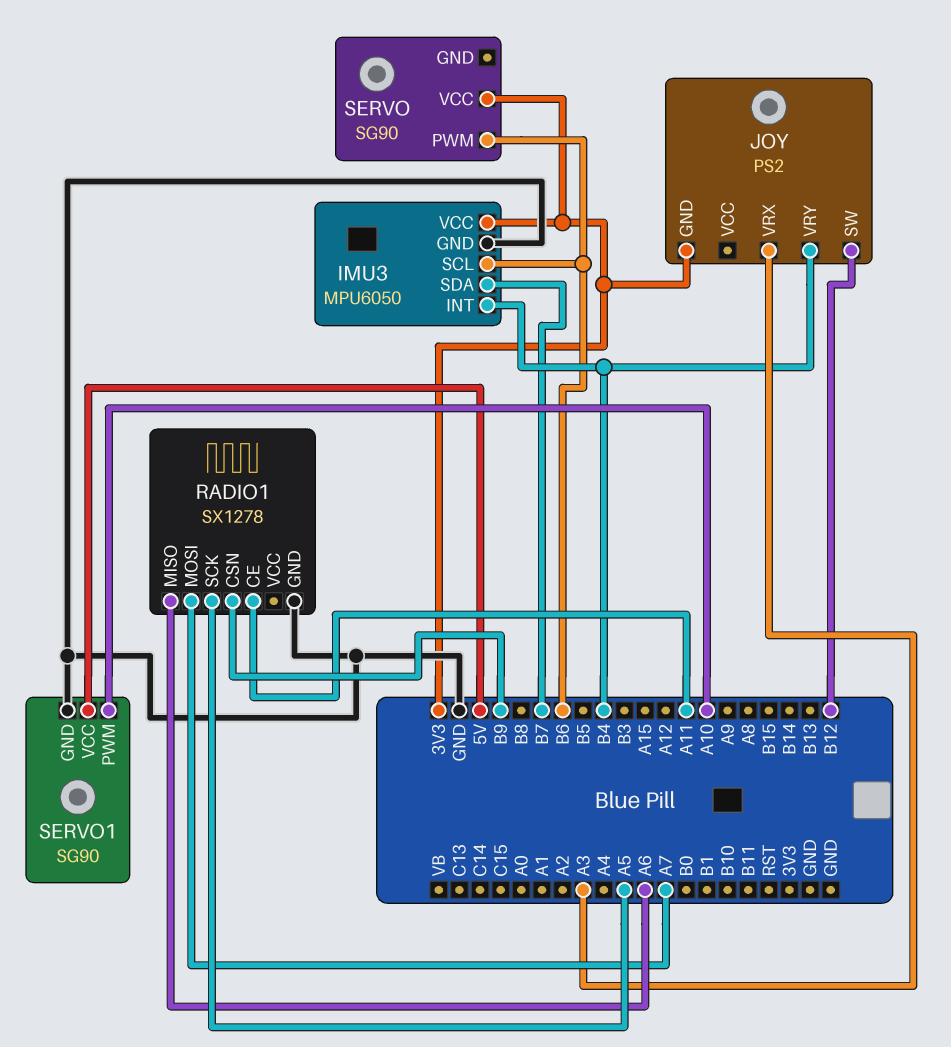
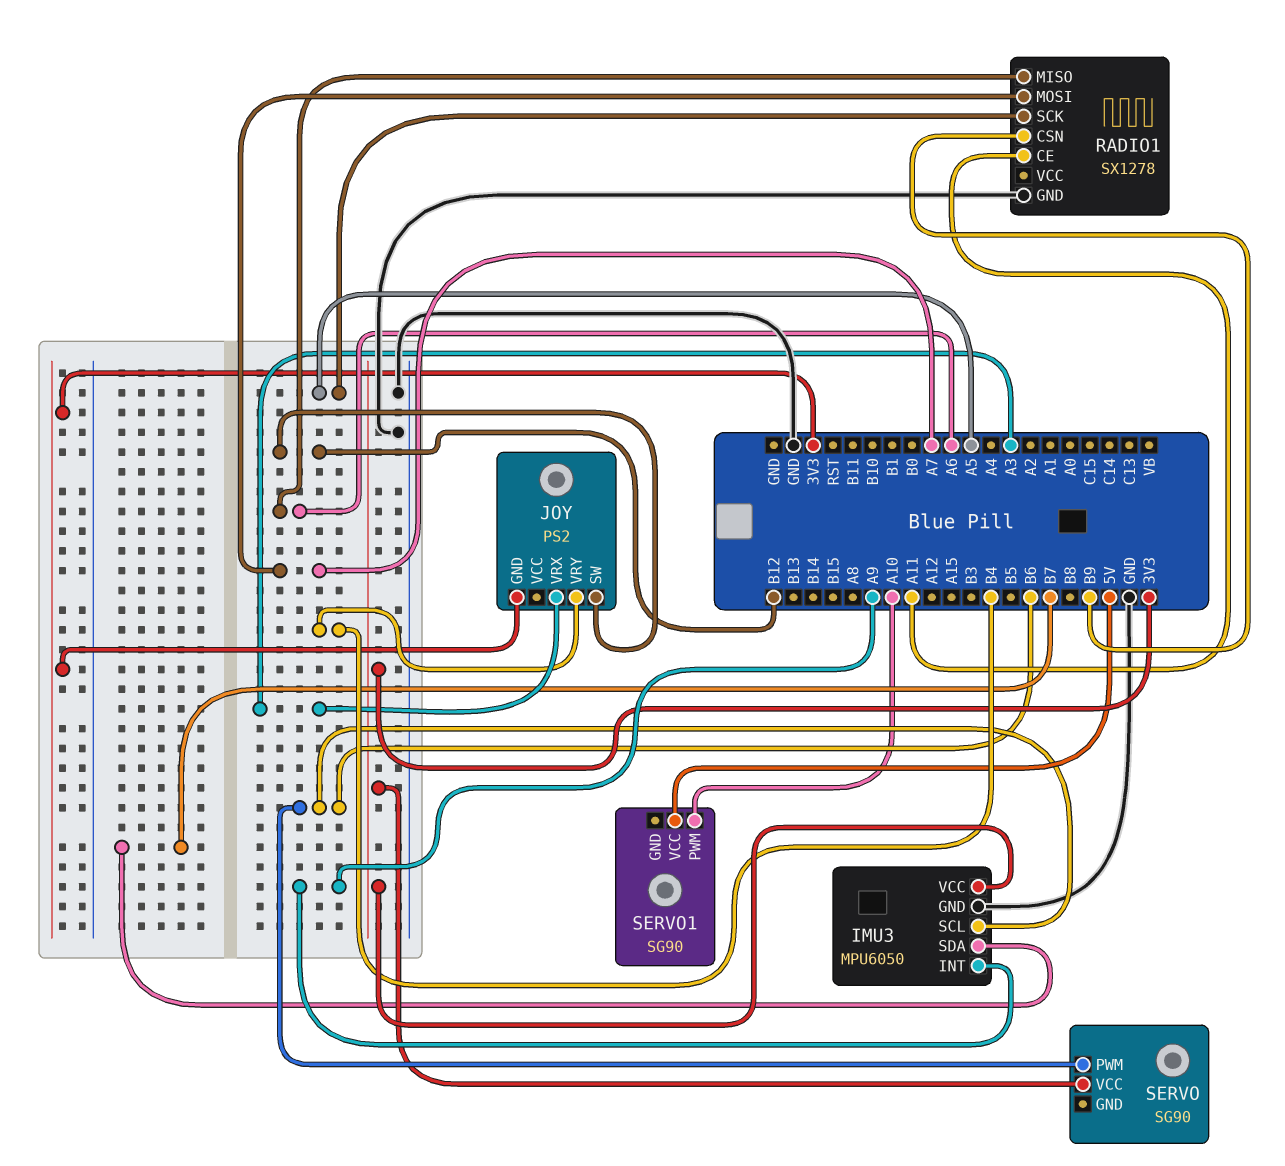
IMU3 pin INT: B4 -> A9
SERVO1 pin GND: GND -> none

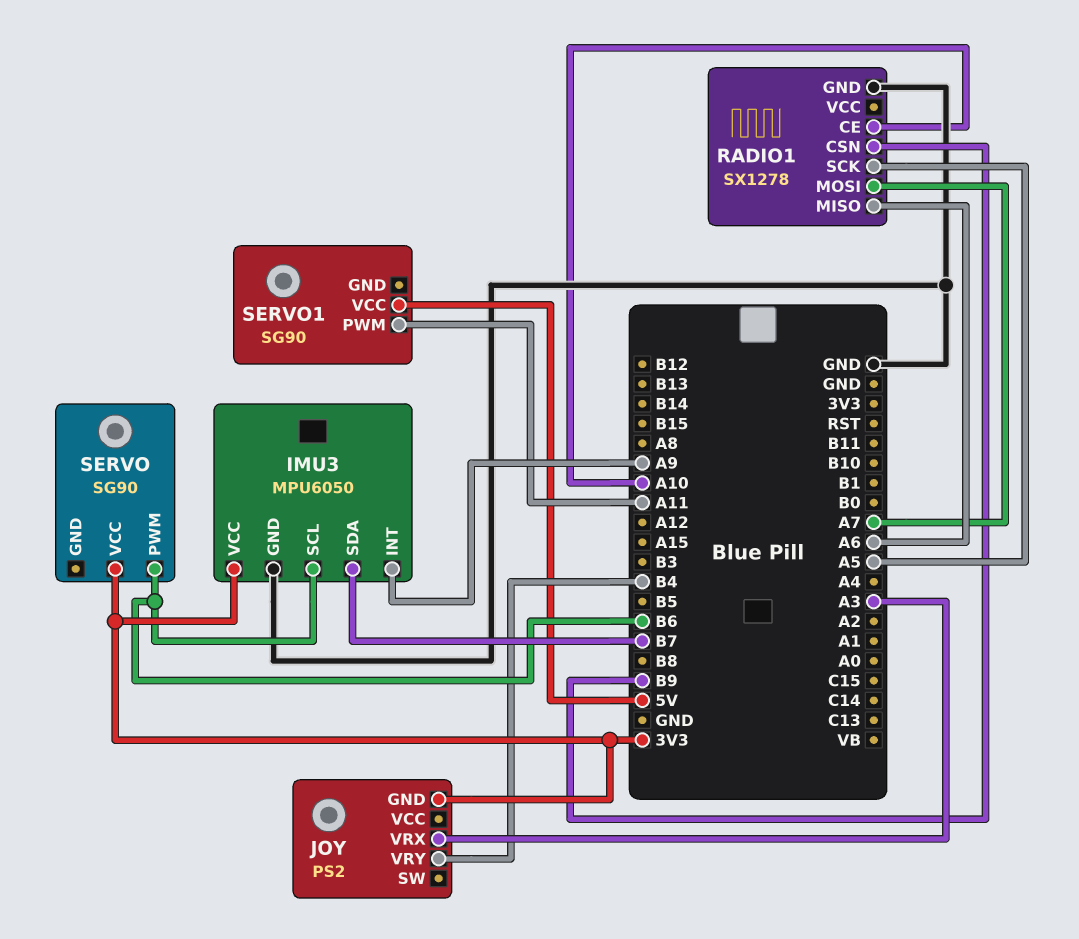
JOY pin SW: B12 -> none
RADIO1 pin CE: A11 -> A10
SERVO1 pin PWM: A10 -> A11

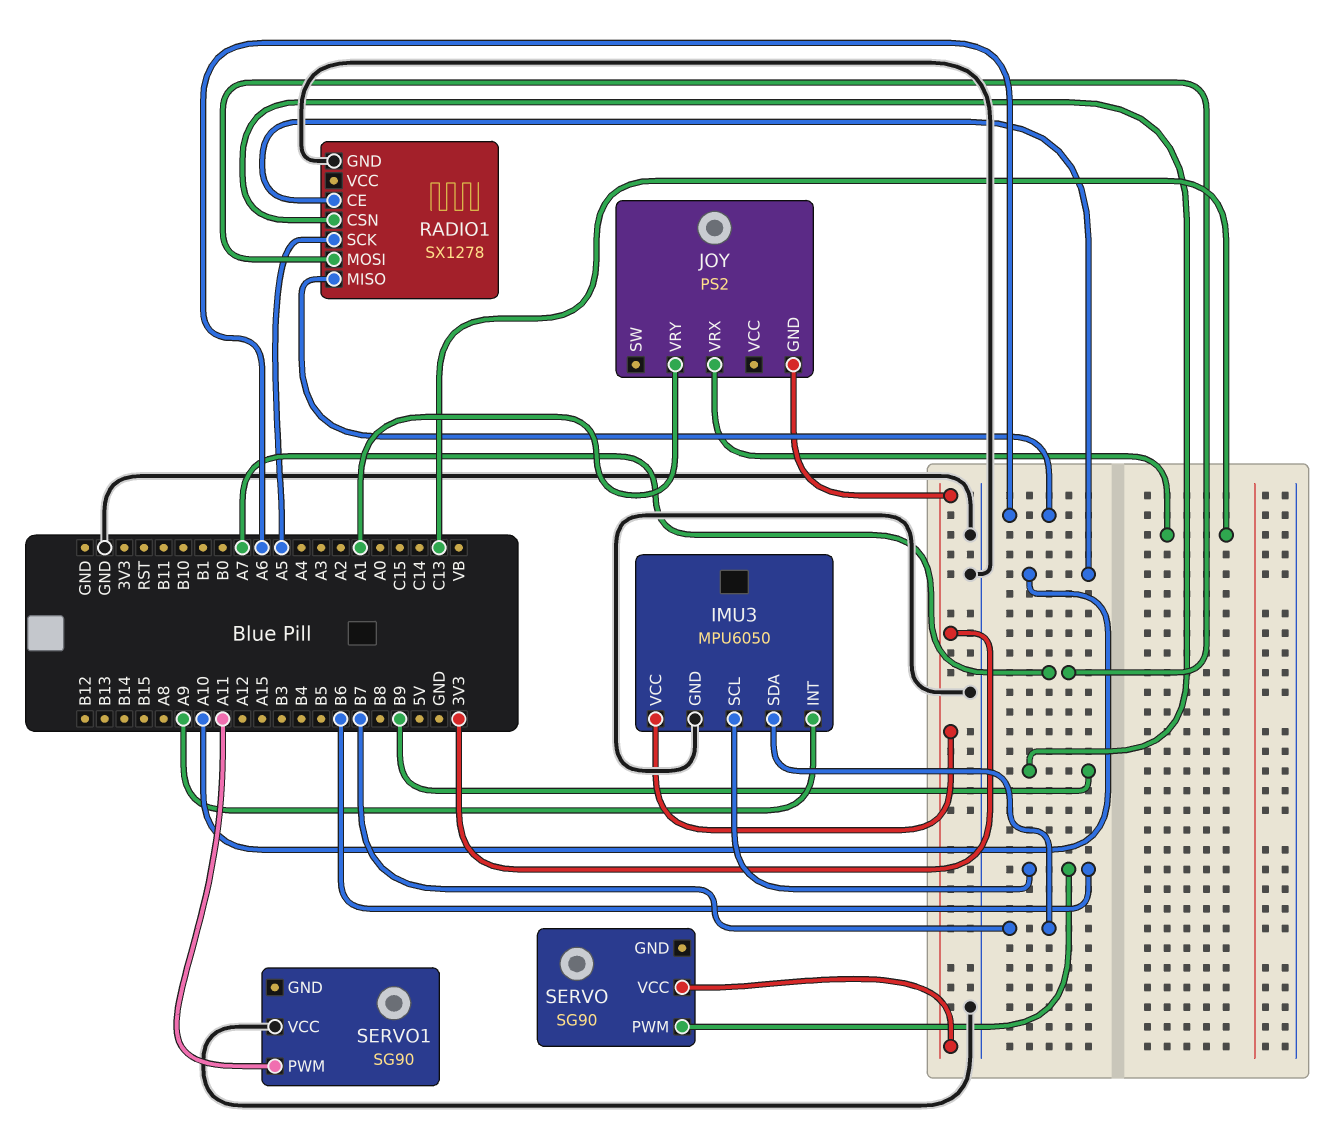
JOY pin VRX: A3 -> C13
JOY pin VRY: B4 -> A1
SERVO1 pin VCC: 5V -> GND

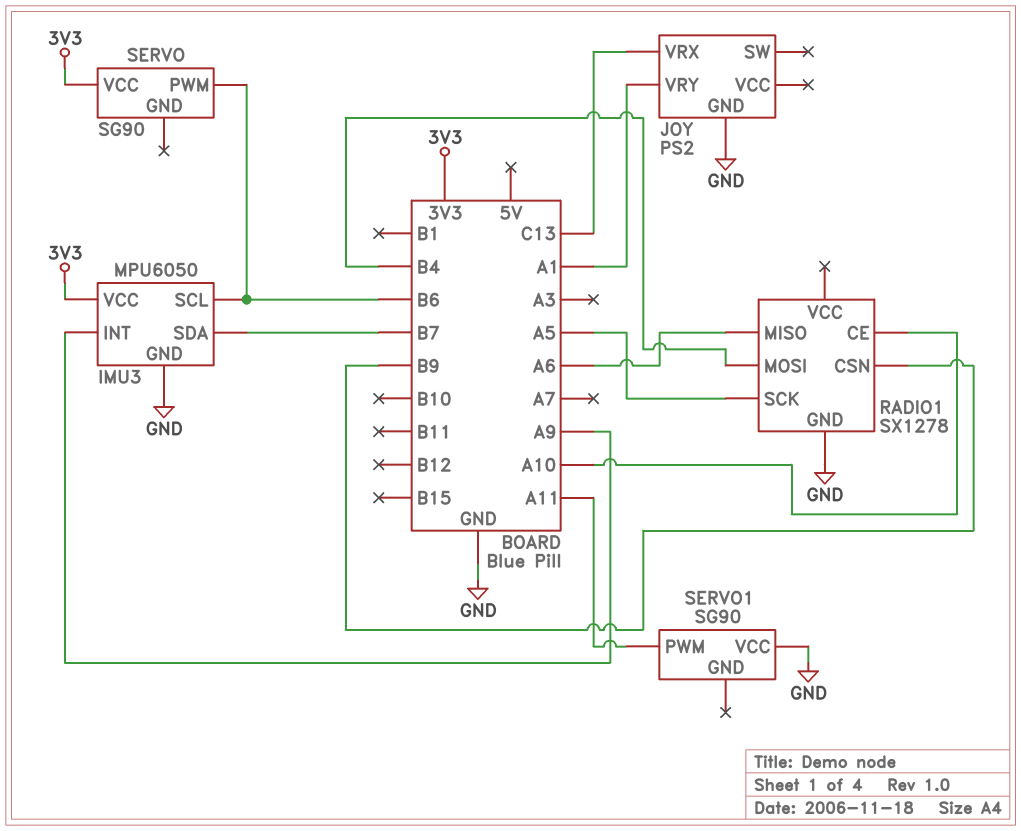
JOY pin GND: 3V3 -> GND
RADIO1 pin MOSI: A7 -> B4

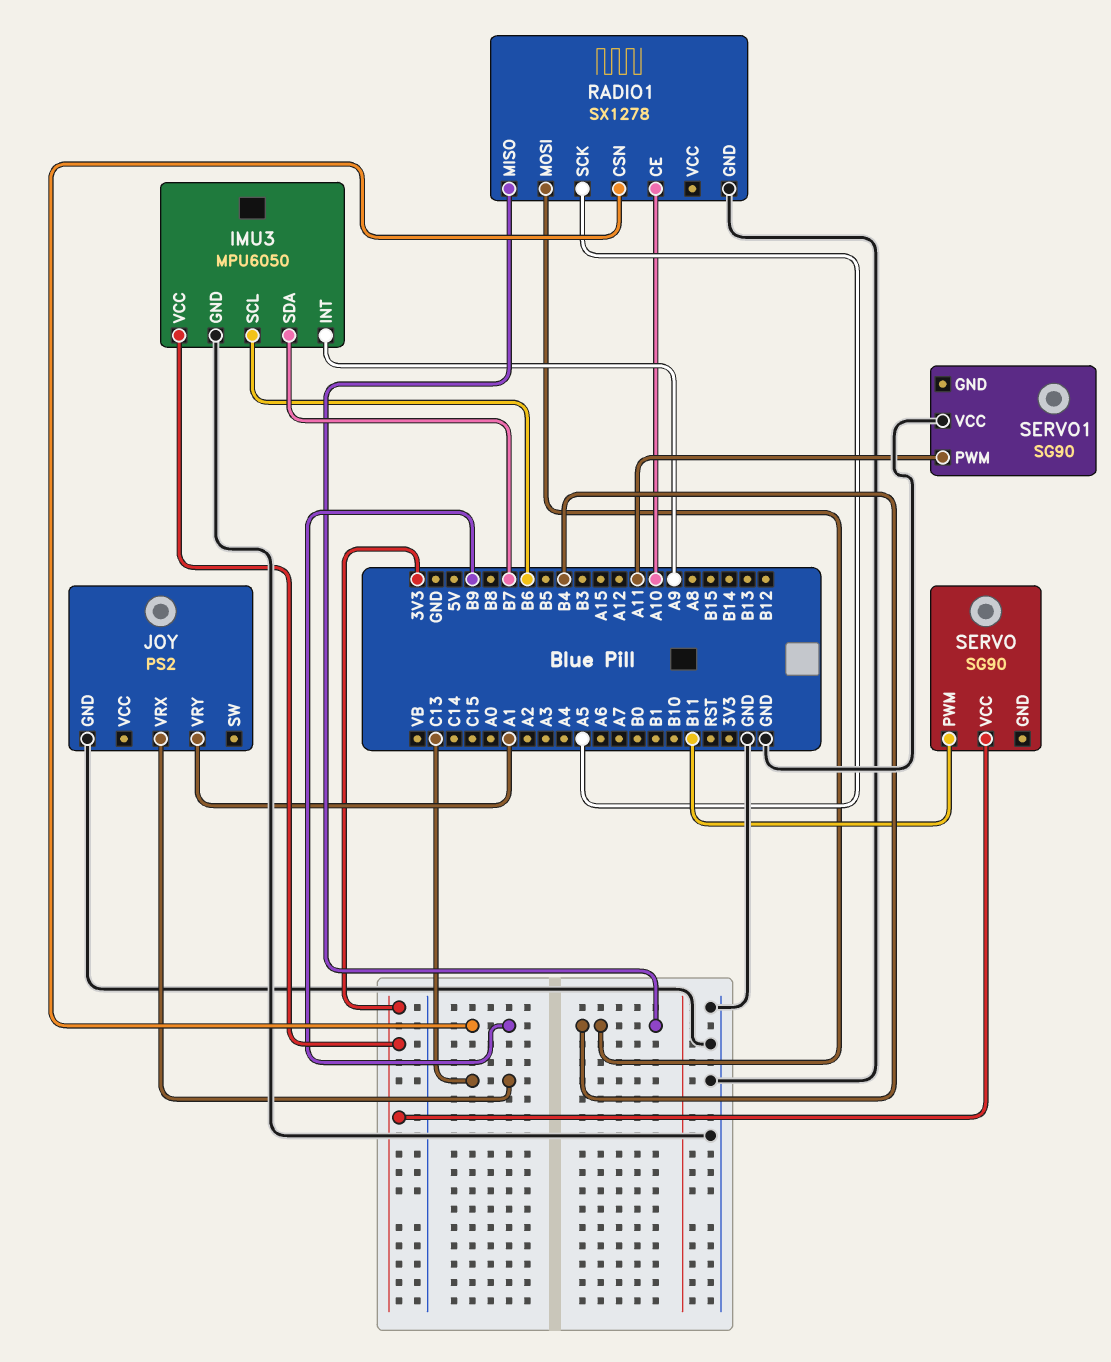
RADIO1 pin MISO: A6 -> B4
SERVO pin PWM: B6 -> B11

